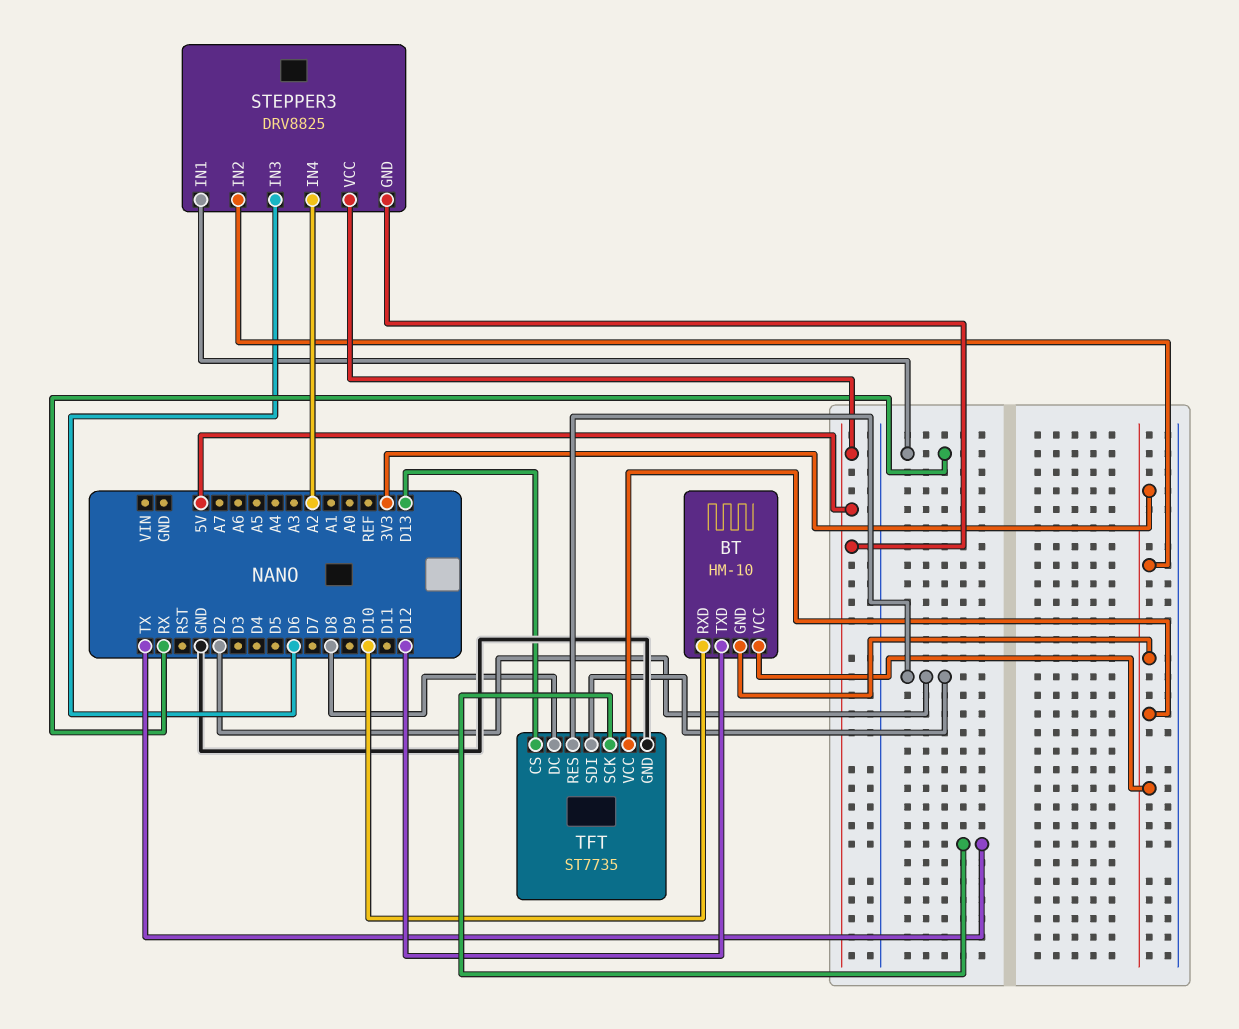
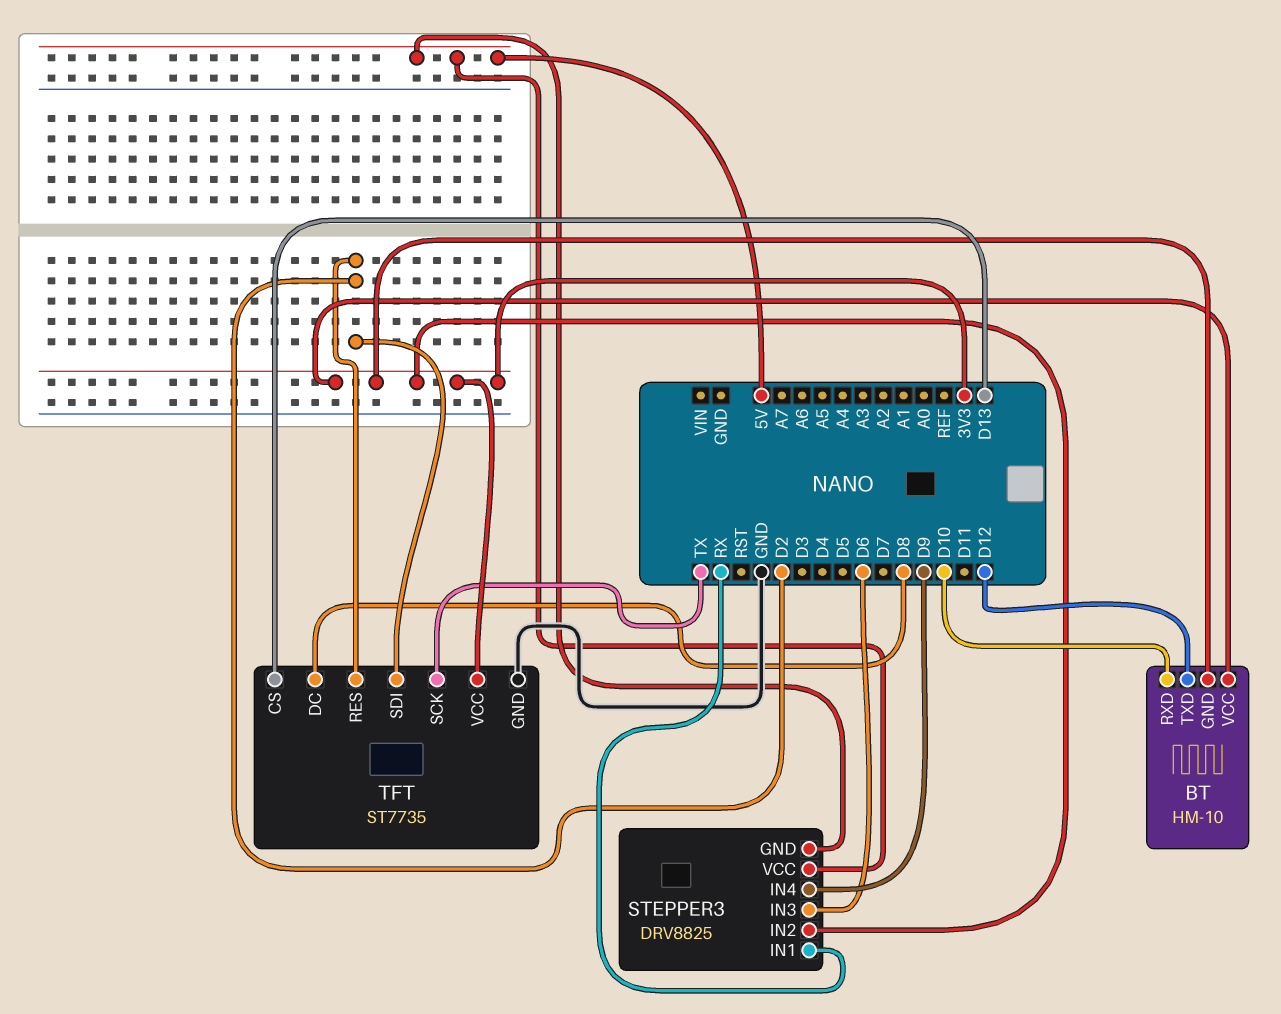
STEPPER3 pin IN4: A2 -> D9

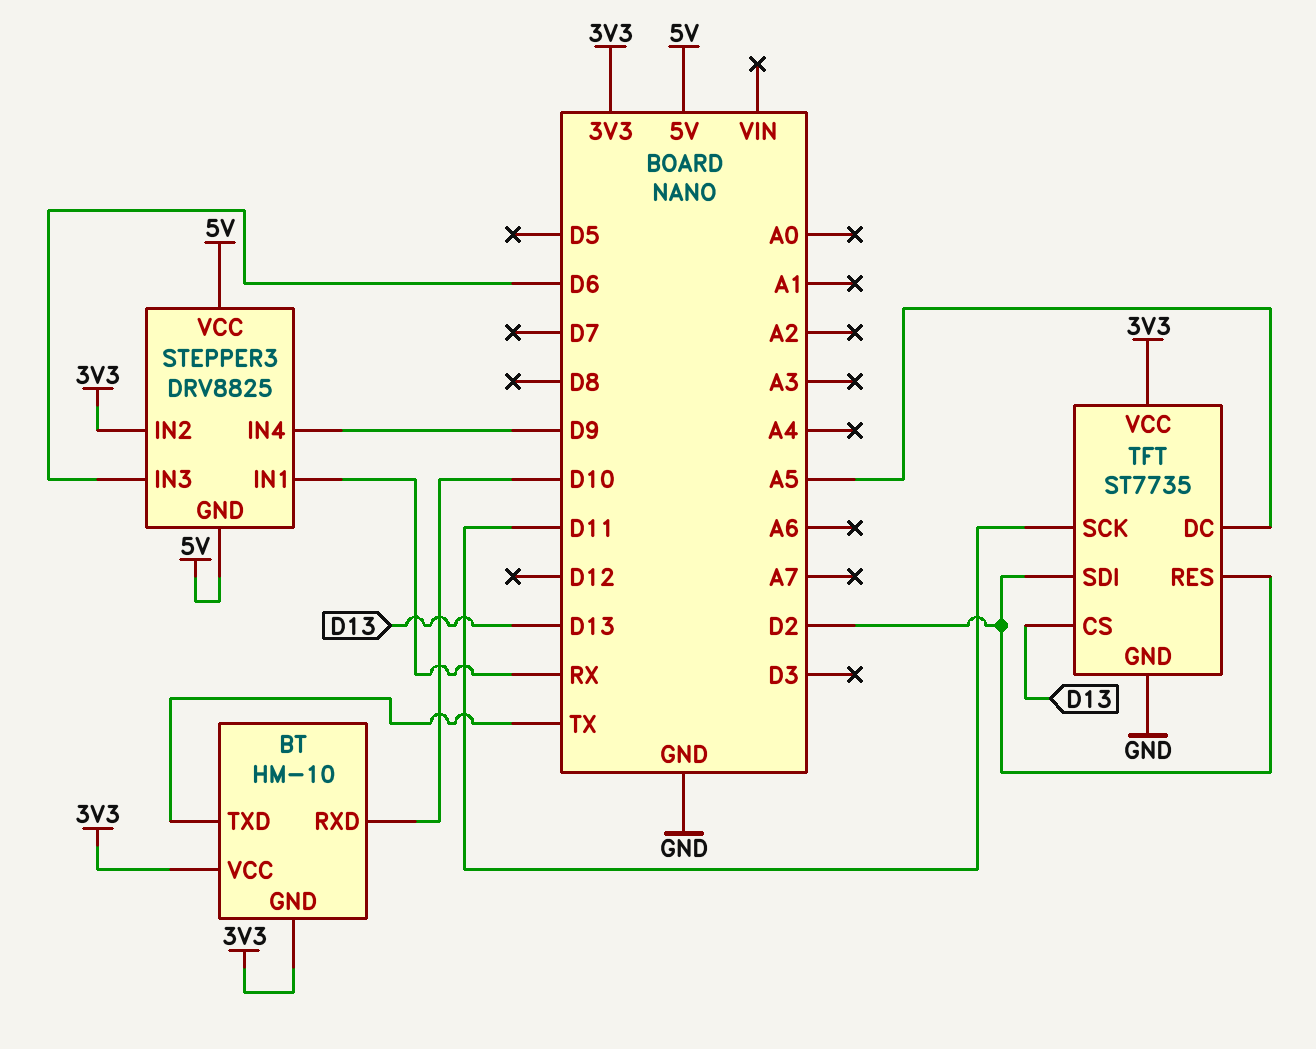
BT pin TXD: D12 -> TX
TFT pin DC: D8 -> A5
TFT pin SCK: TX -> D11

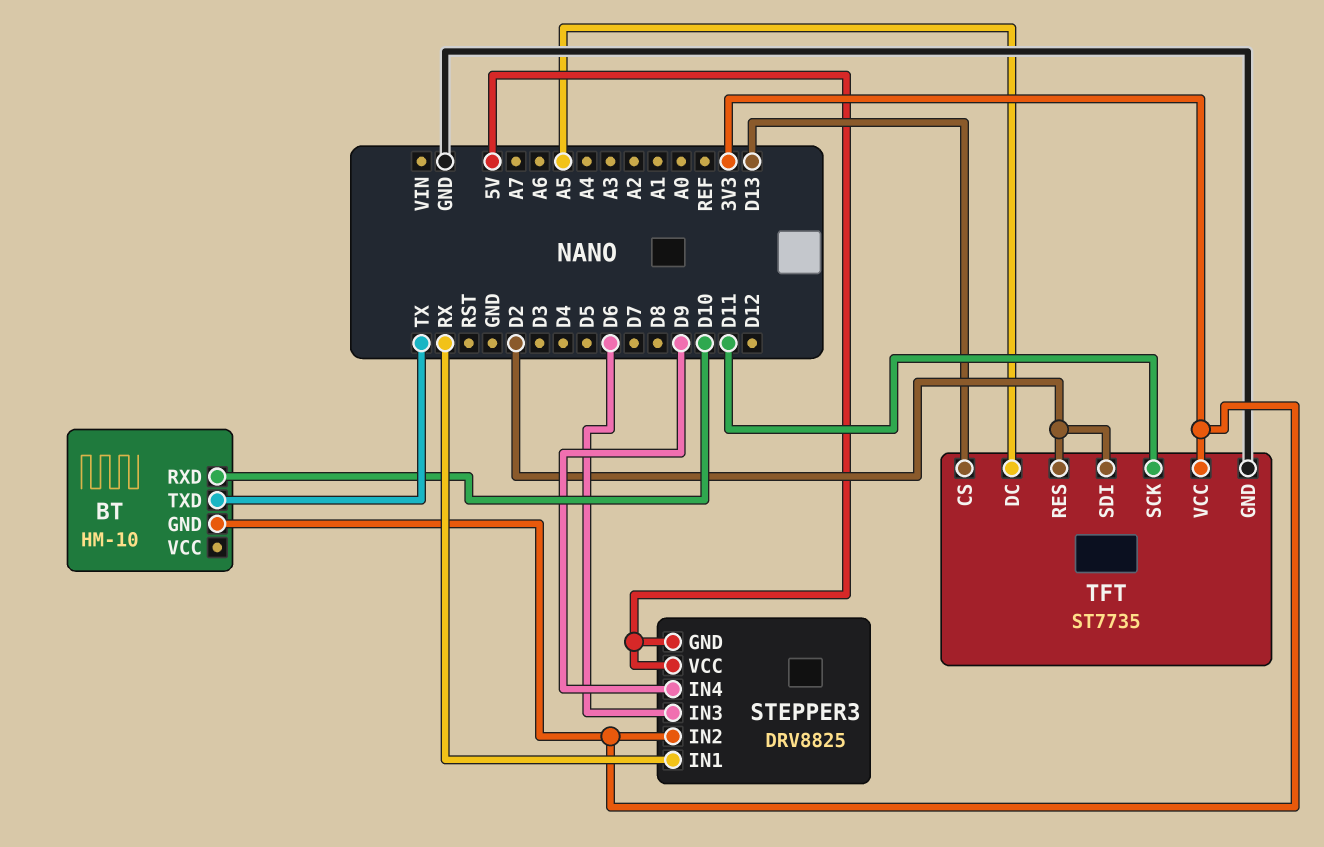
BT pin VCC: 3V3 -> none

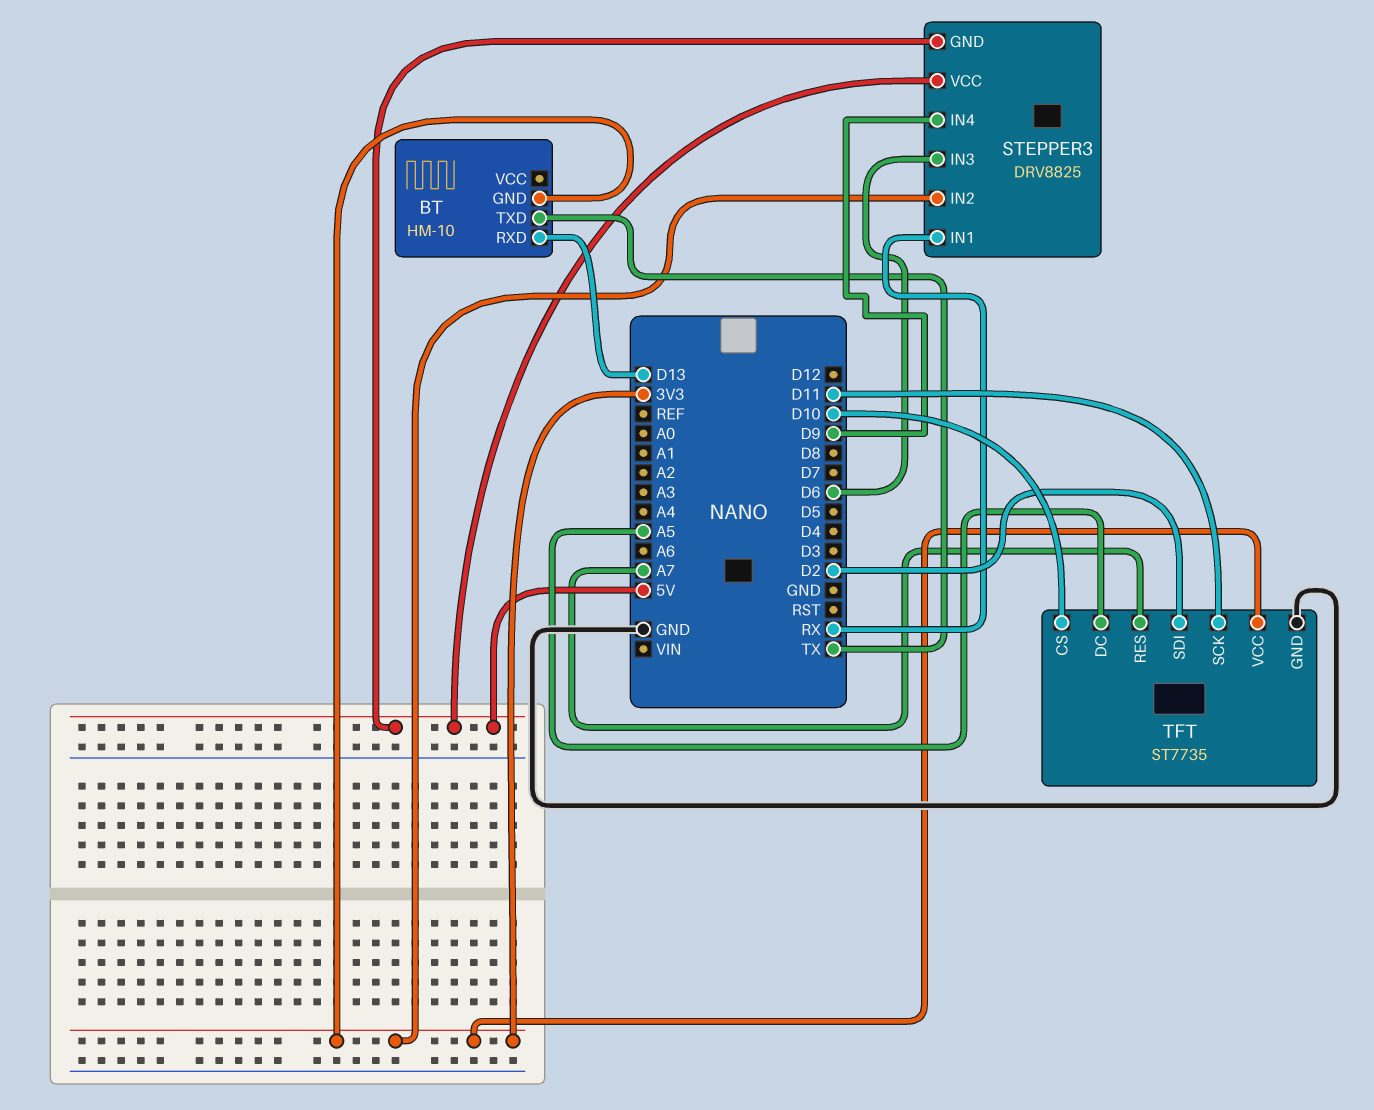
BT pin RXD: D10 -> D13
TFT pin CS: D13 -> D10
TFT pin RES: D2 -> A7

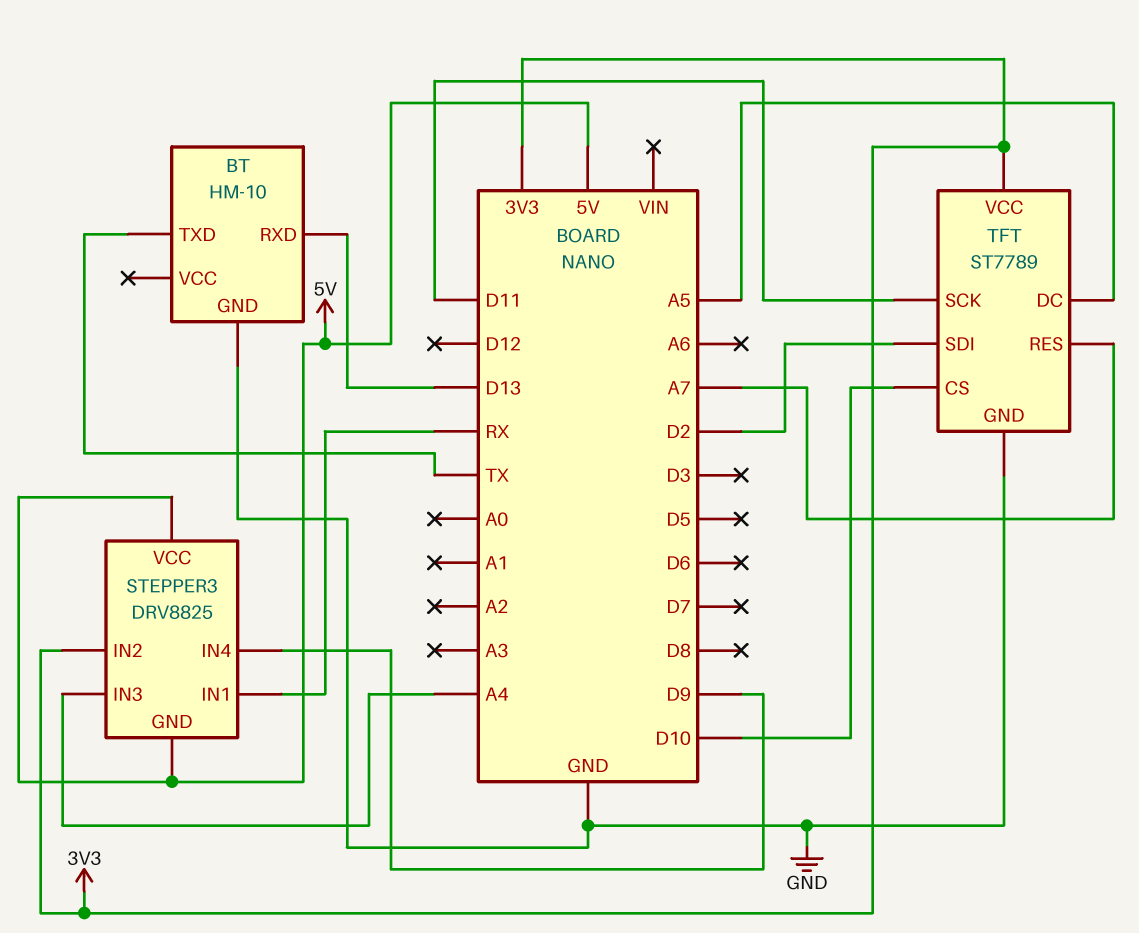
BT pin GND: 3V3 -> GND
STEPPER3 pin IN3: D6 -> A4
TFT: ST7735 -> ST7789

